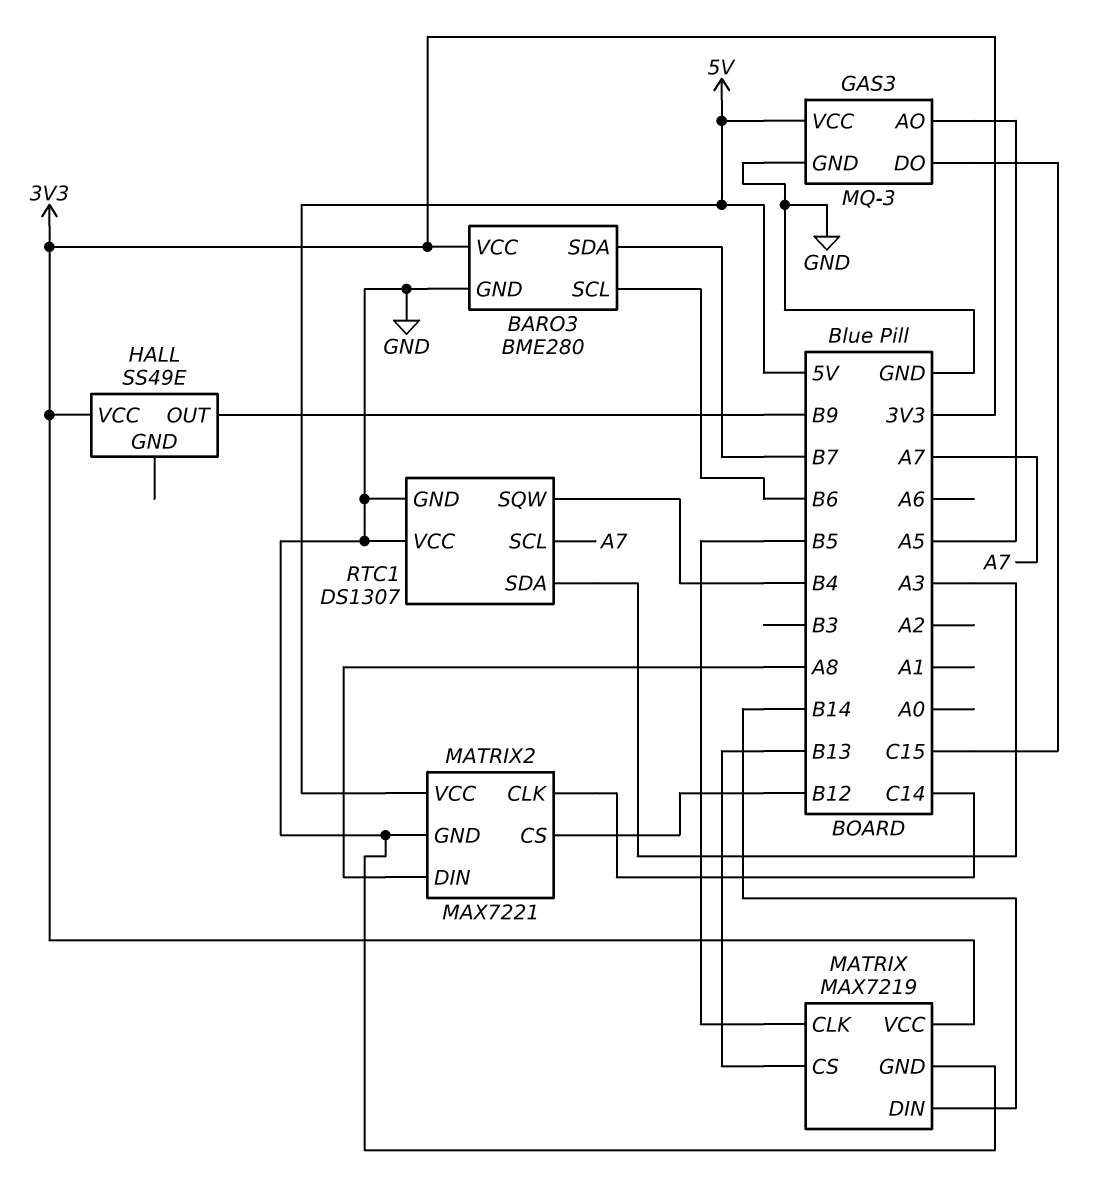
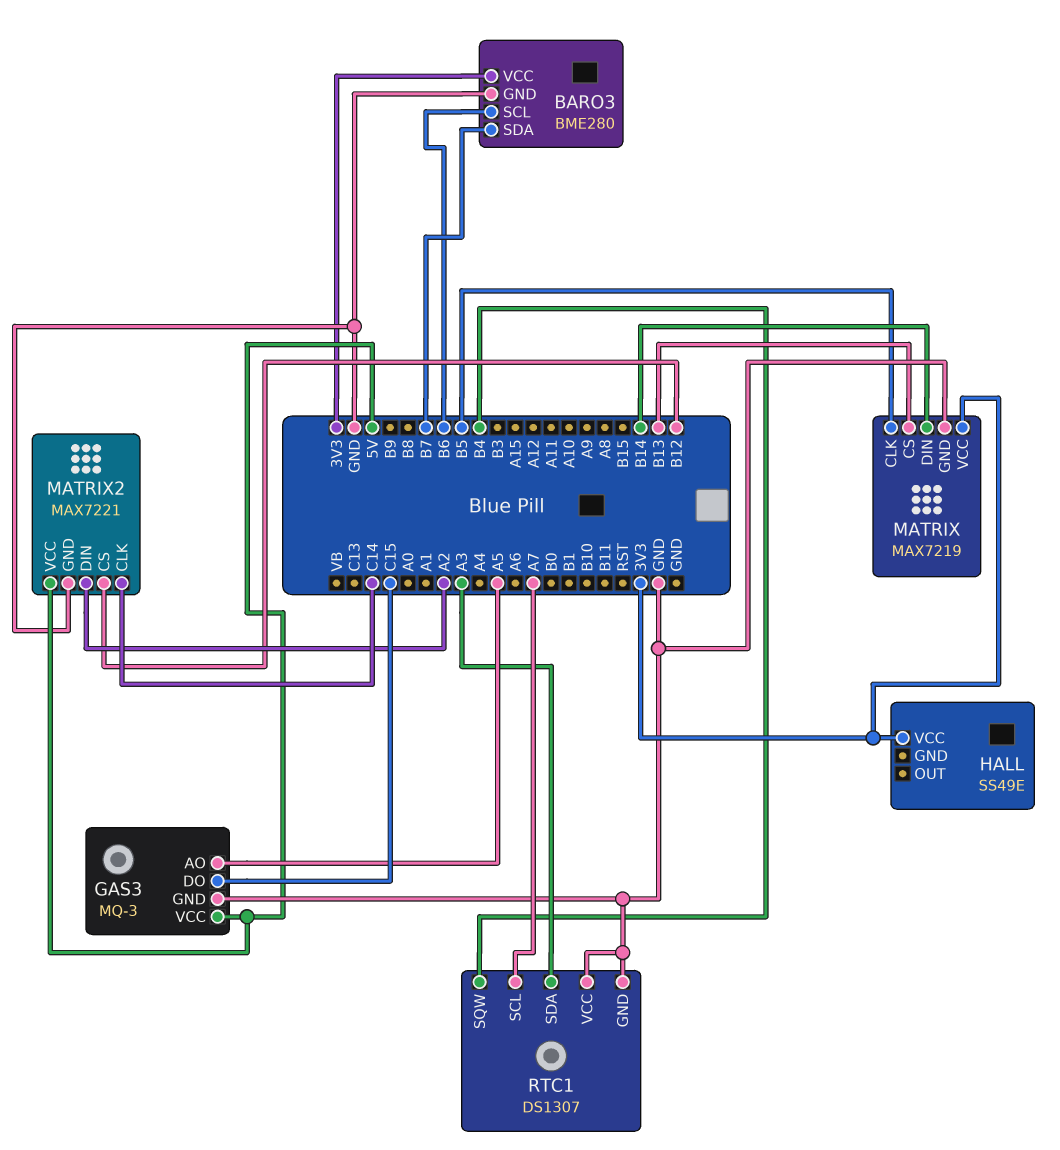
HALL pin OUT: B9 -> none
MATRIX2 pin DIN: A8 -> A2

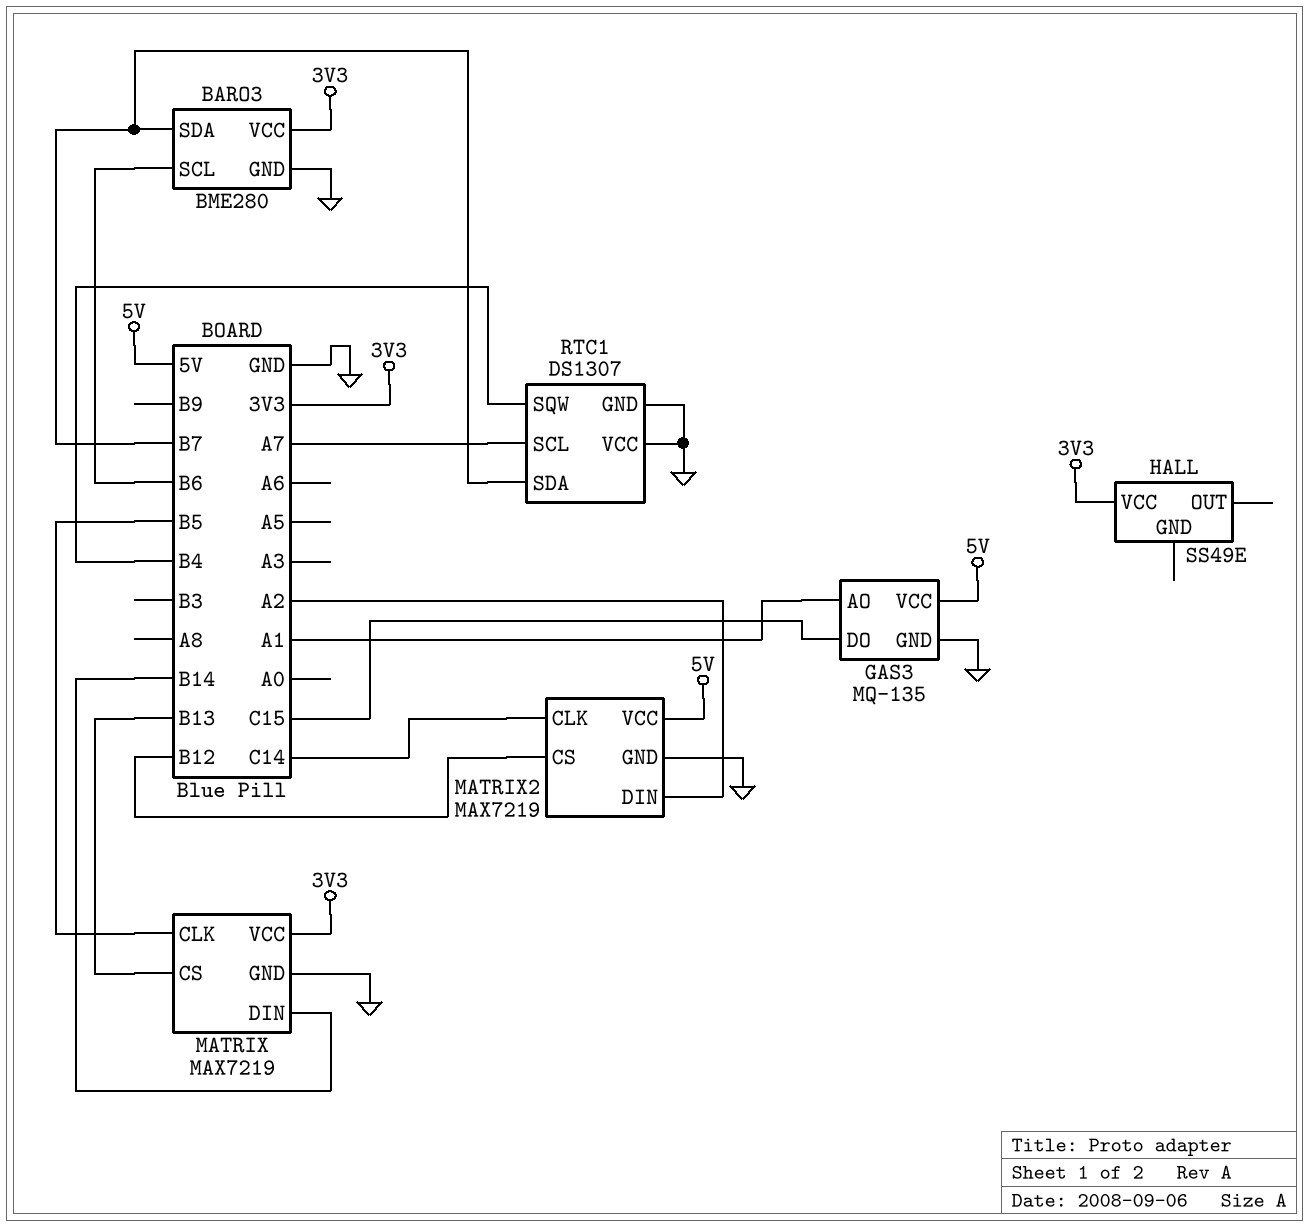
GAS3: MQ-3 -> MQ-135
GAS3 pin AO: A5 -> A1
MATRIX2: MAX7221 -> MAX7219
RTC1 pin SDA: A3 -> B7

